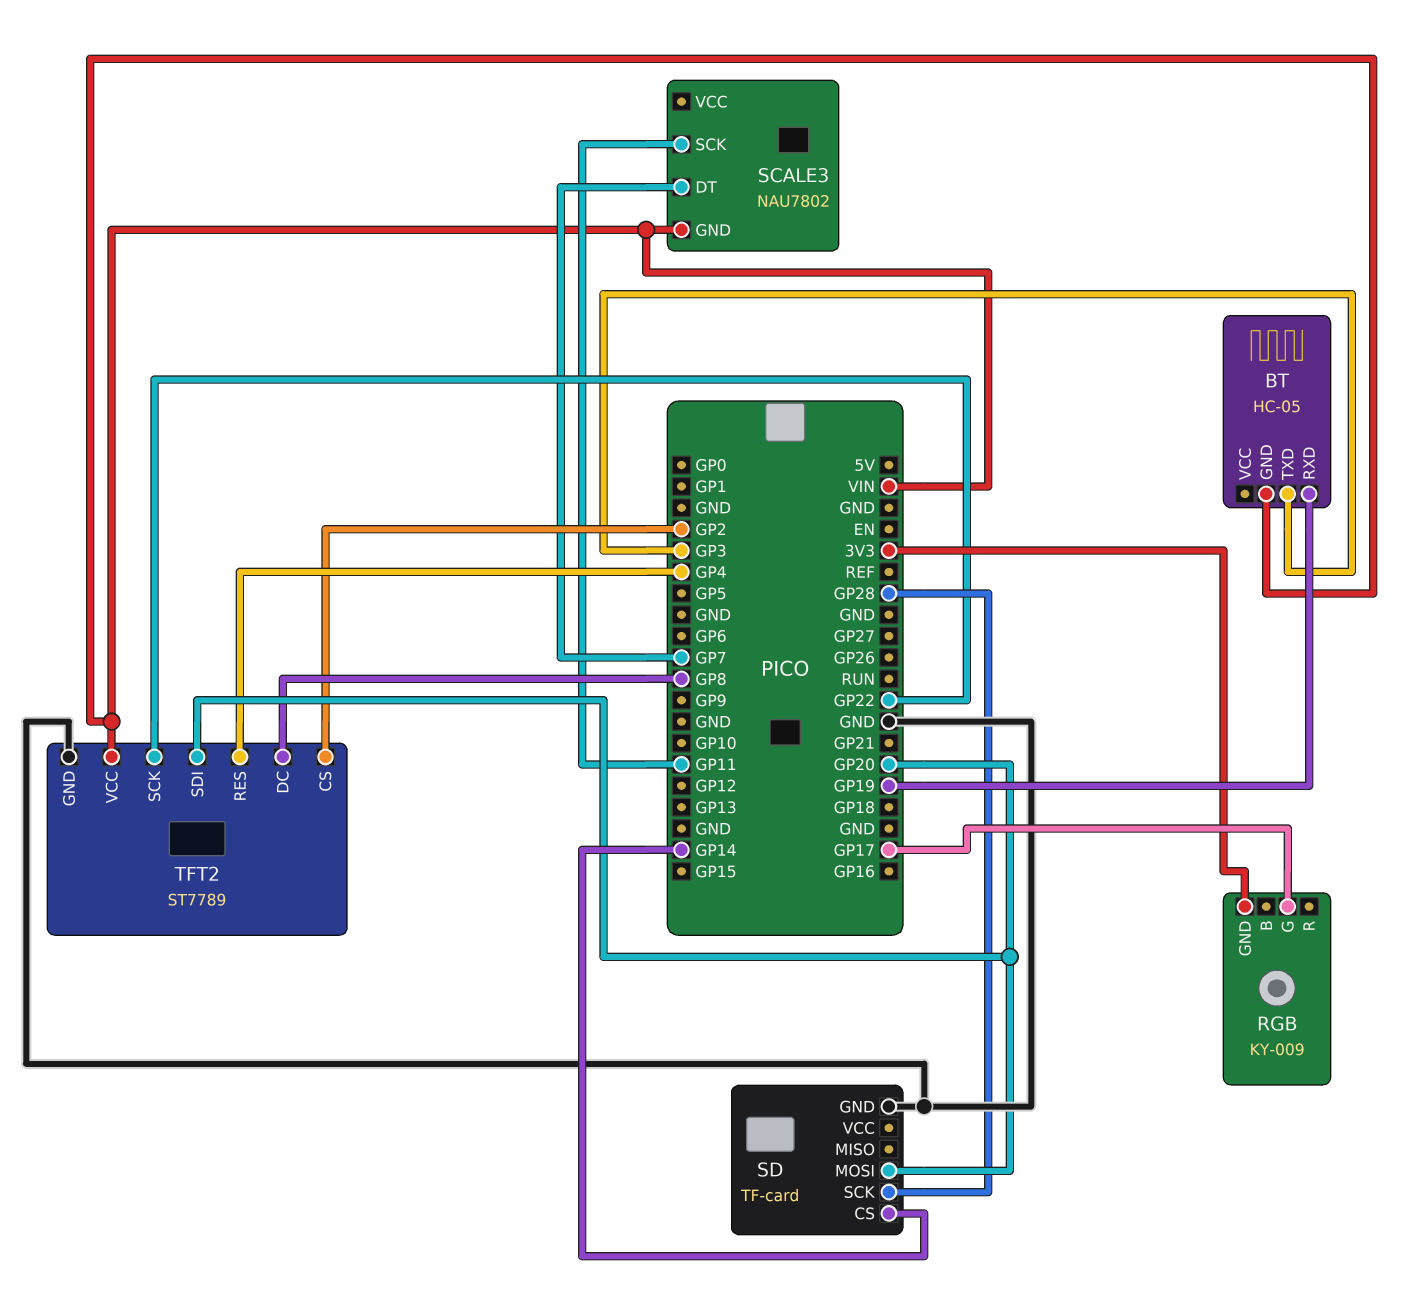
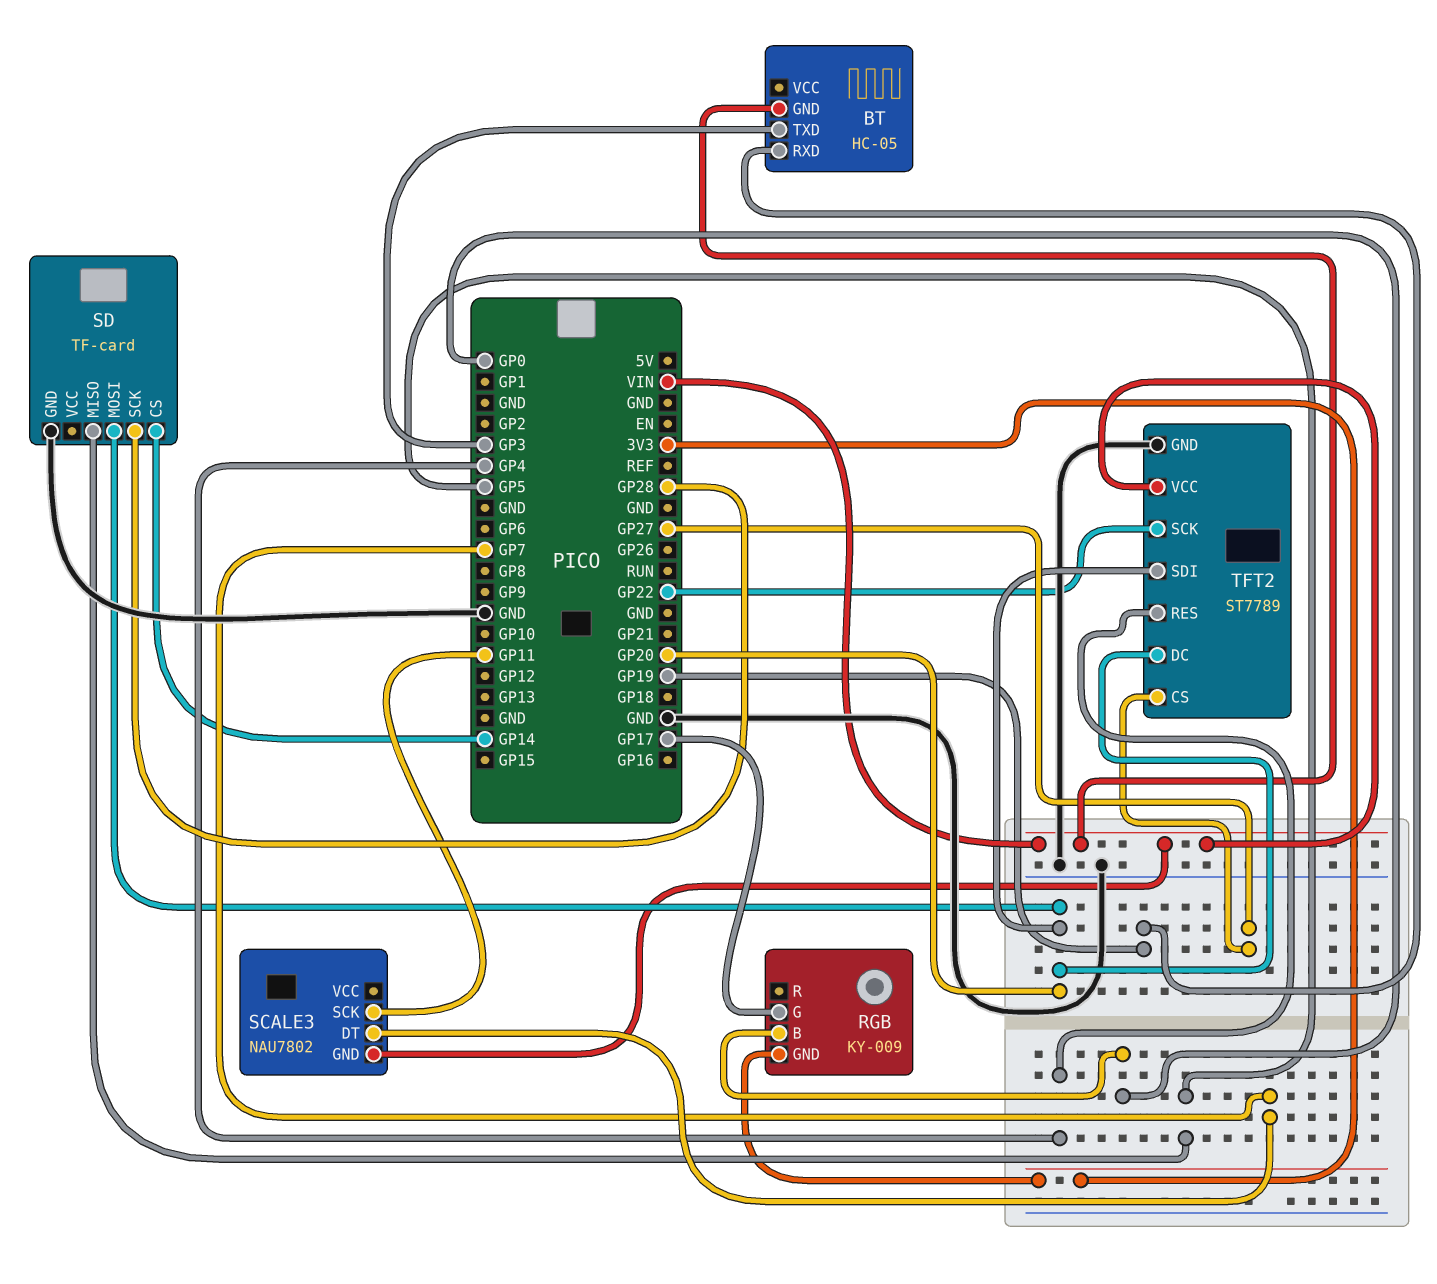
RGB pin B: none -> GP0
SD pin MISO: none -> GP5
TFT2 pin CS: GP2 -> GP27
TFT2 pin DC: GP8 -> GP20

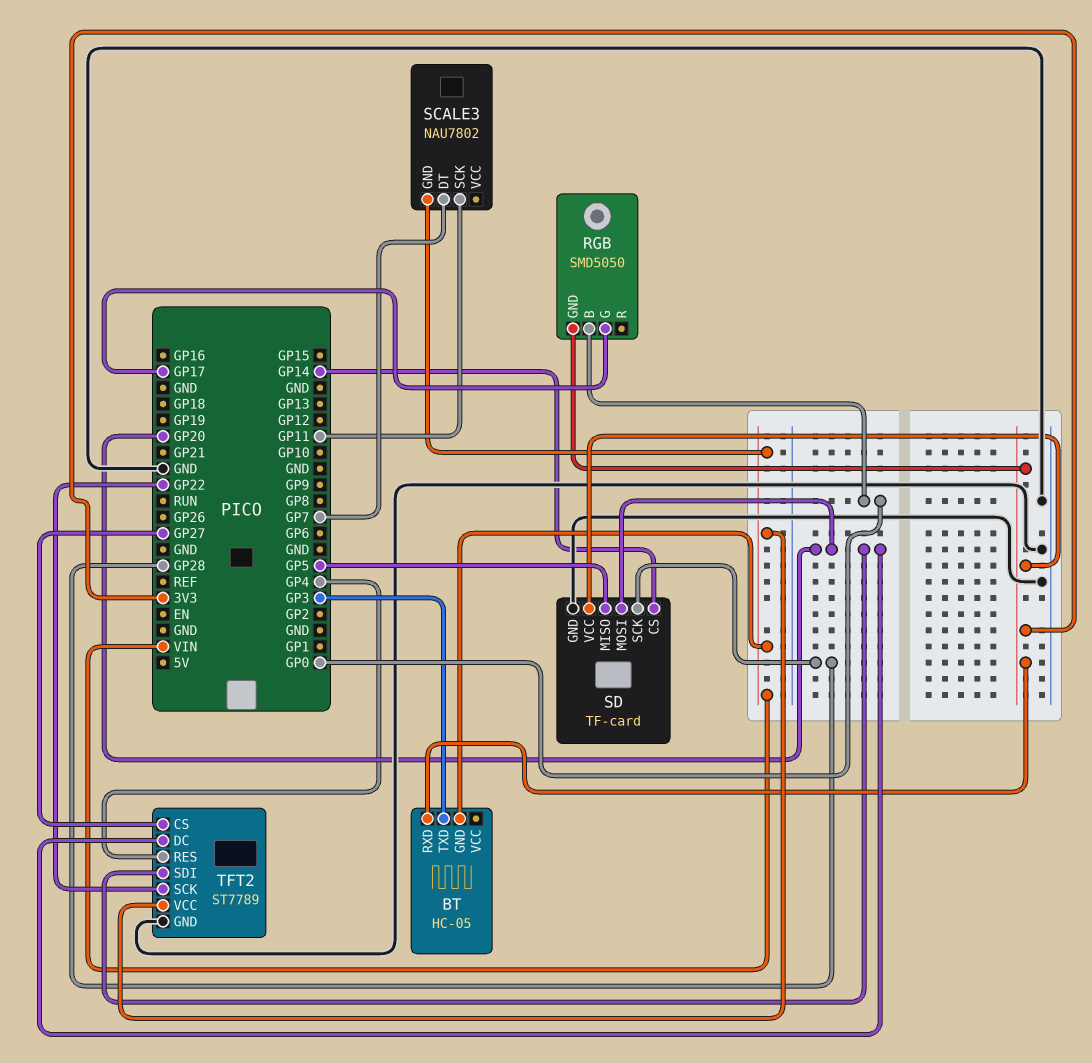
BT pin RXD: GP19 -> 3V3
RGB: KY-009 -> SMD5050
SD pin VCC: none -> 3V3

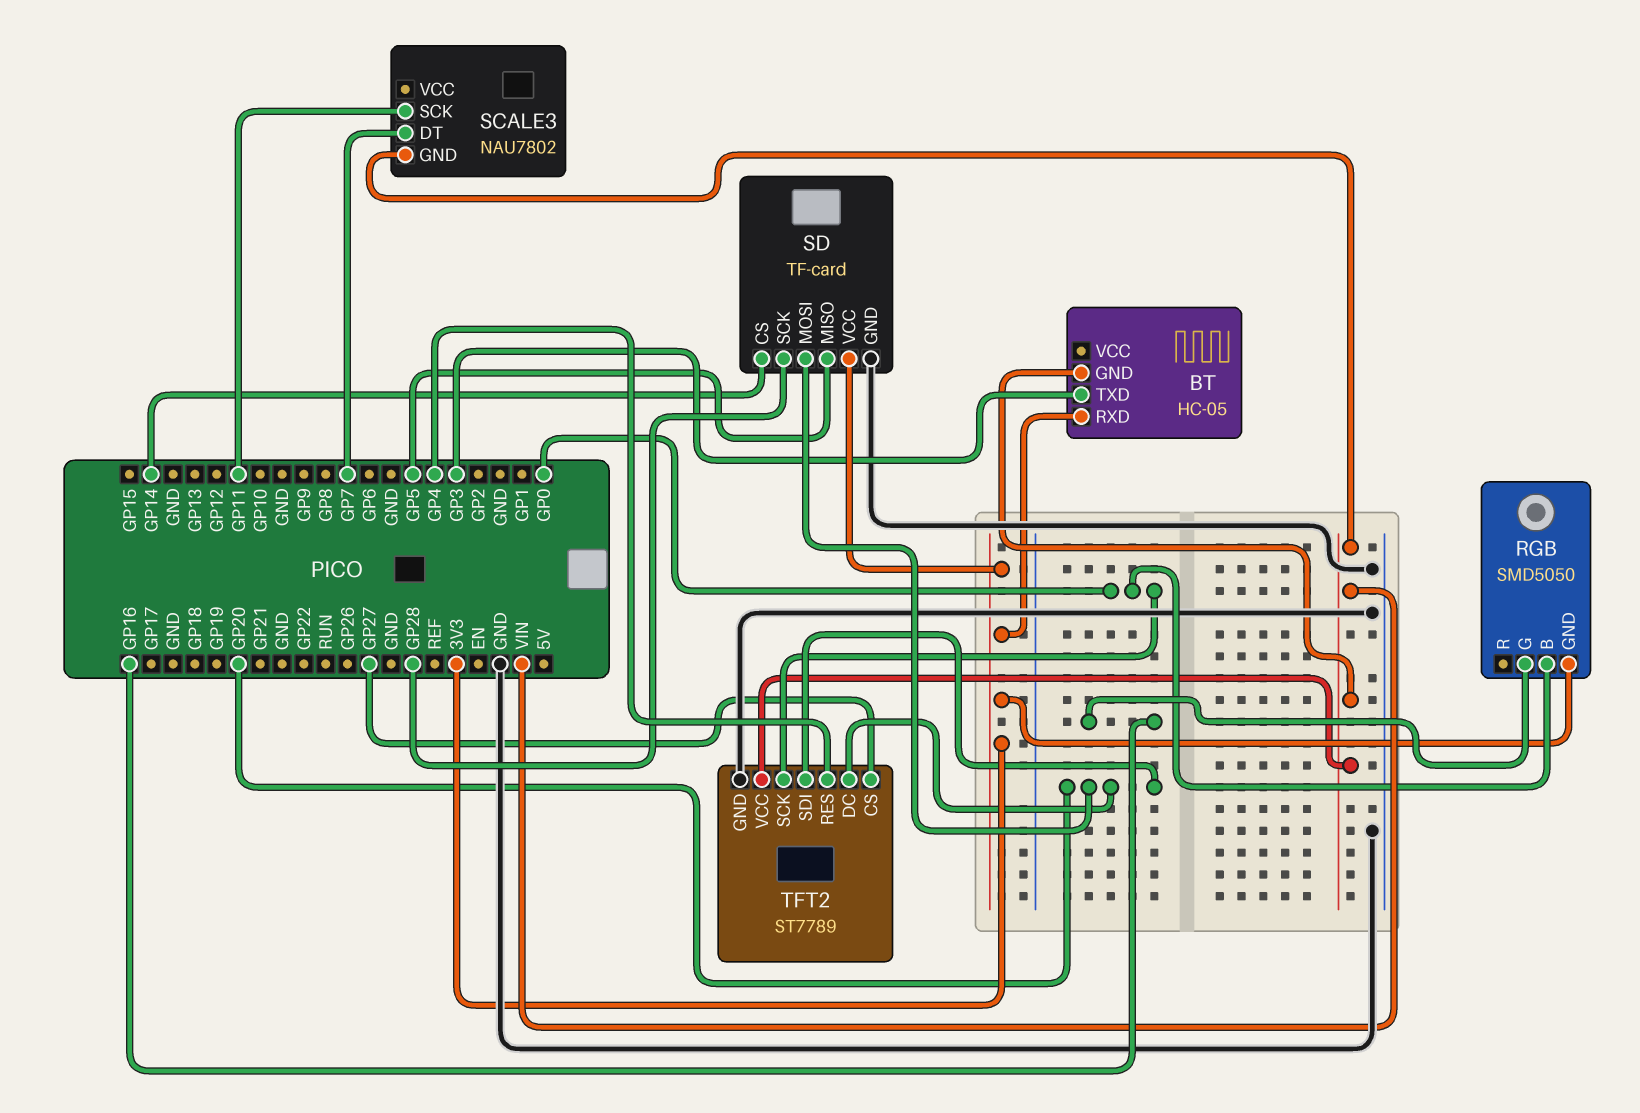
RGB pin G: GP17 -> GP16
TFT2 pin SCK: GP22 -> GP0

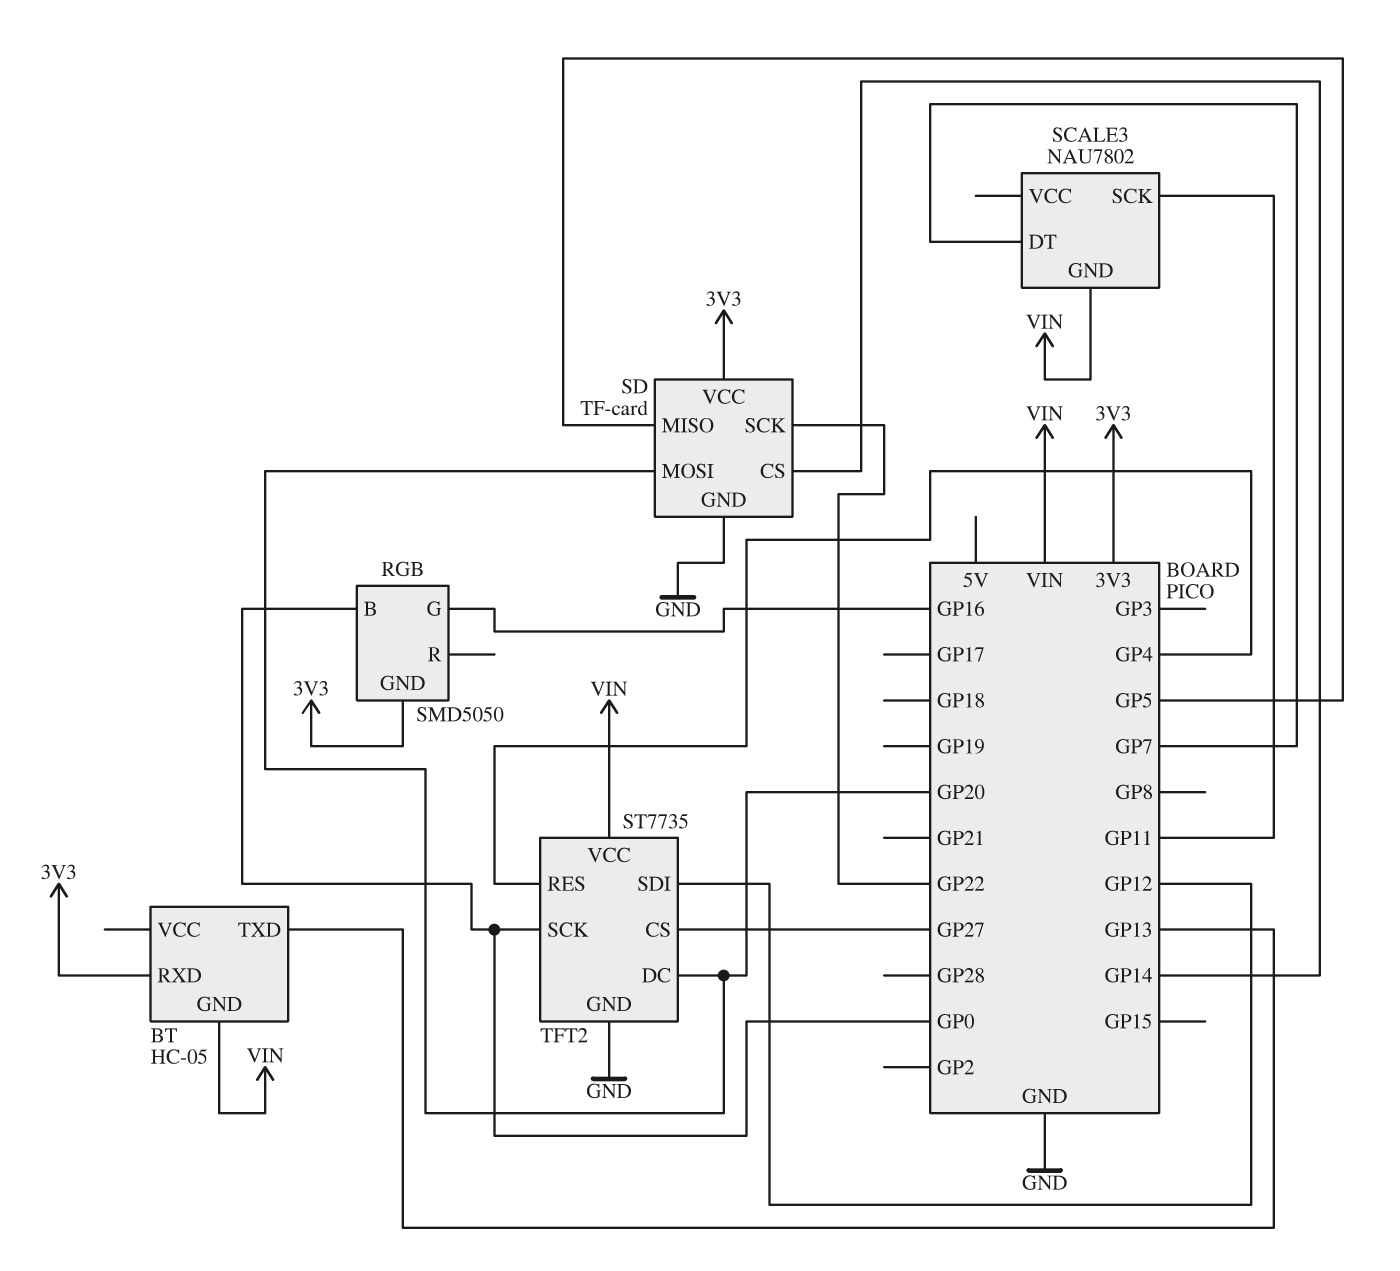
BT pin TXD: GP3 -> GP13
SD pin SCK: GP28 -> GP22
TFT2: ST7789 -> ST7735
TFT2 pin SDI: GP20 -> GP12

